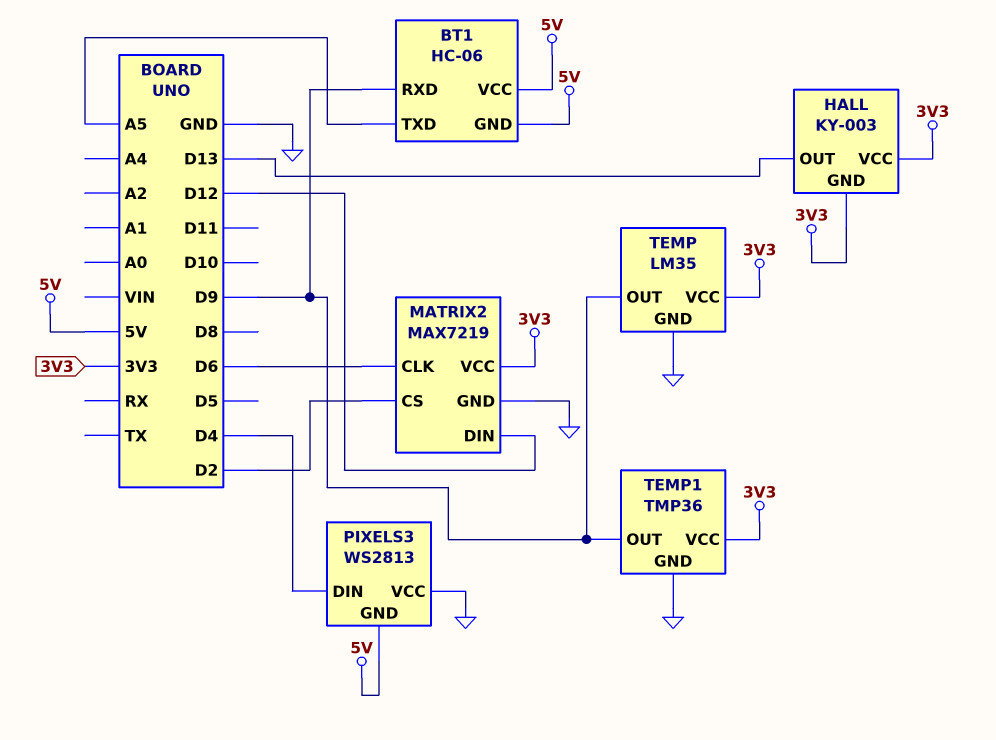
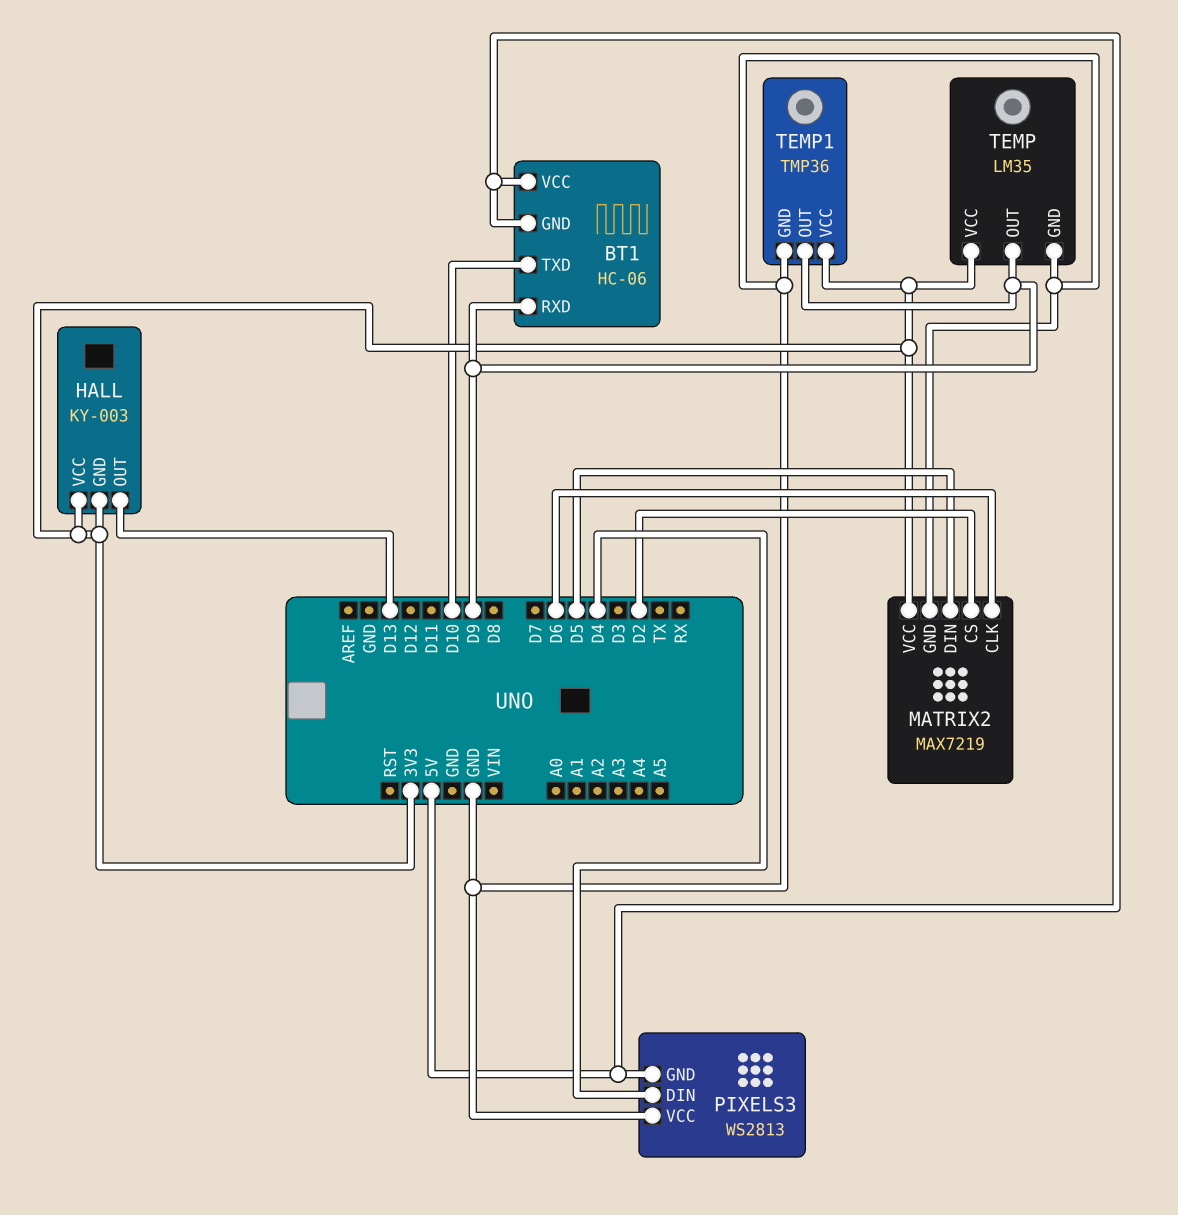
BT1 pin TXD: A5 -> D10
MATRIX2 pin DIN: D12 -> D5

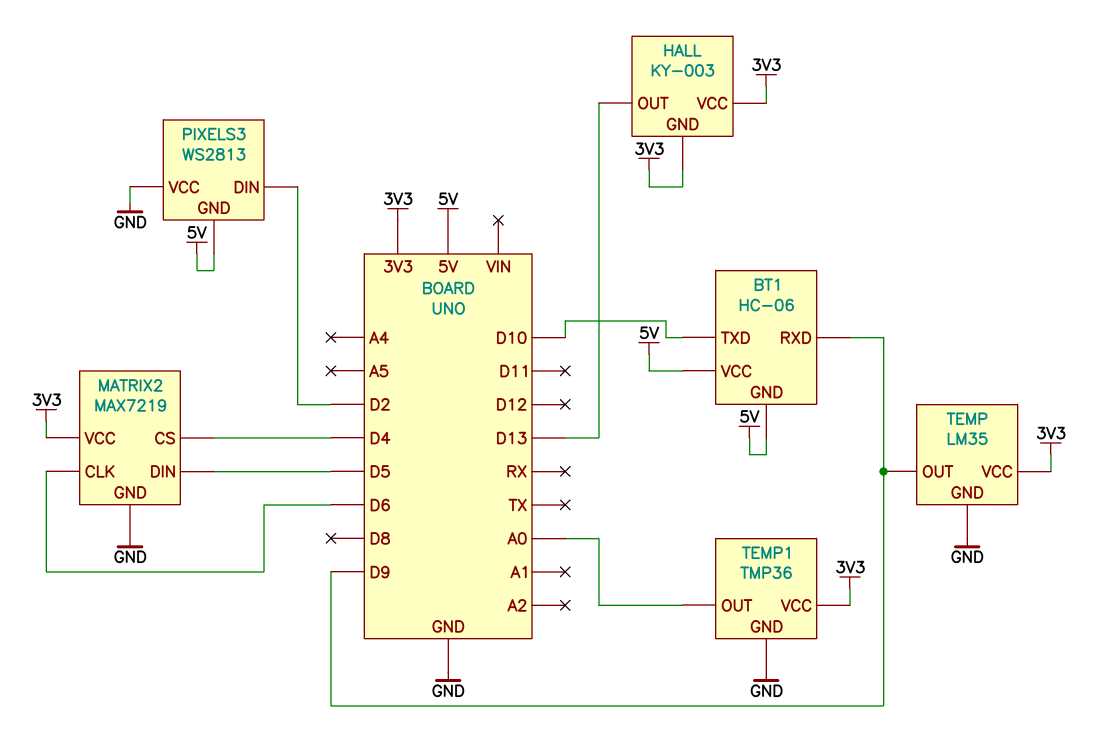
MATRIX2 pin CS: D2 -> D4
PIXELS3 pin DIN: D4 -> D2
TEMP1 pin OUT: D9 -> A0

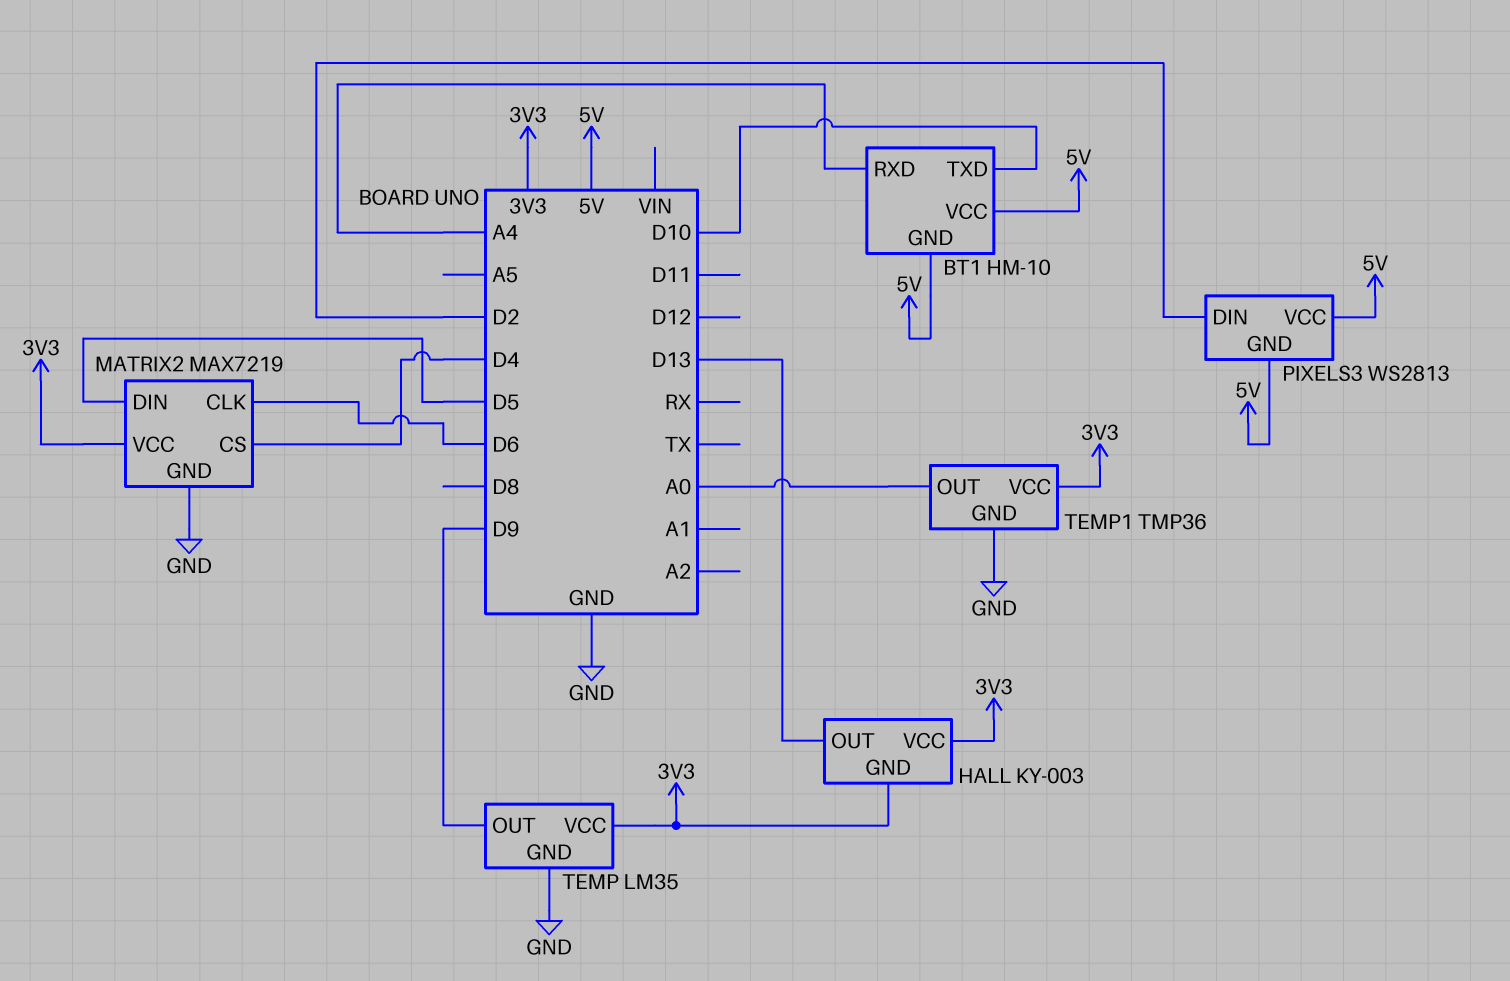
BT1: HC-06 -> HM-10
BT1 pin RXD: D9 -> A4
PIXELS3 pin VCC: GND -> 5V

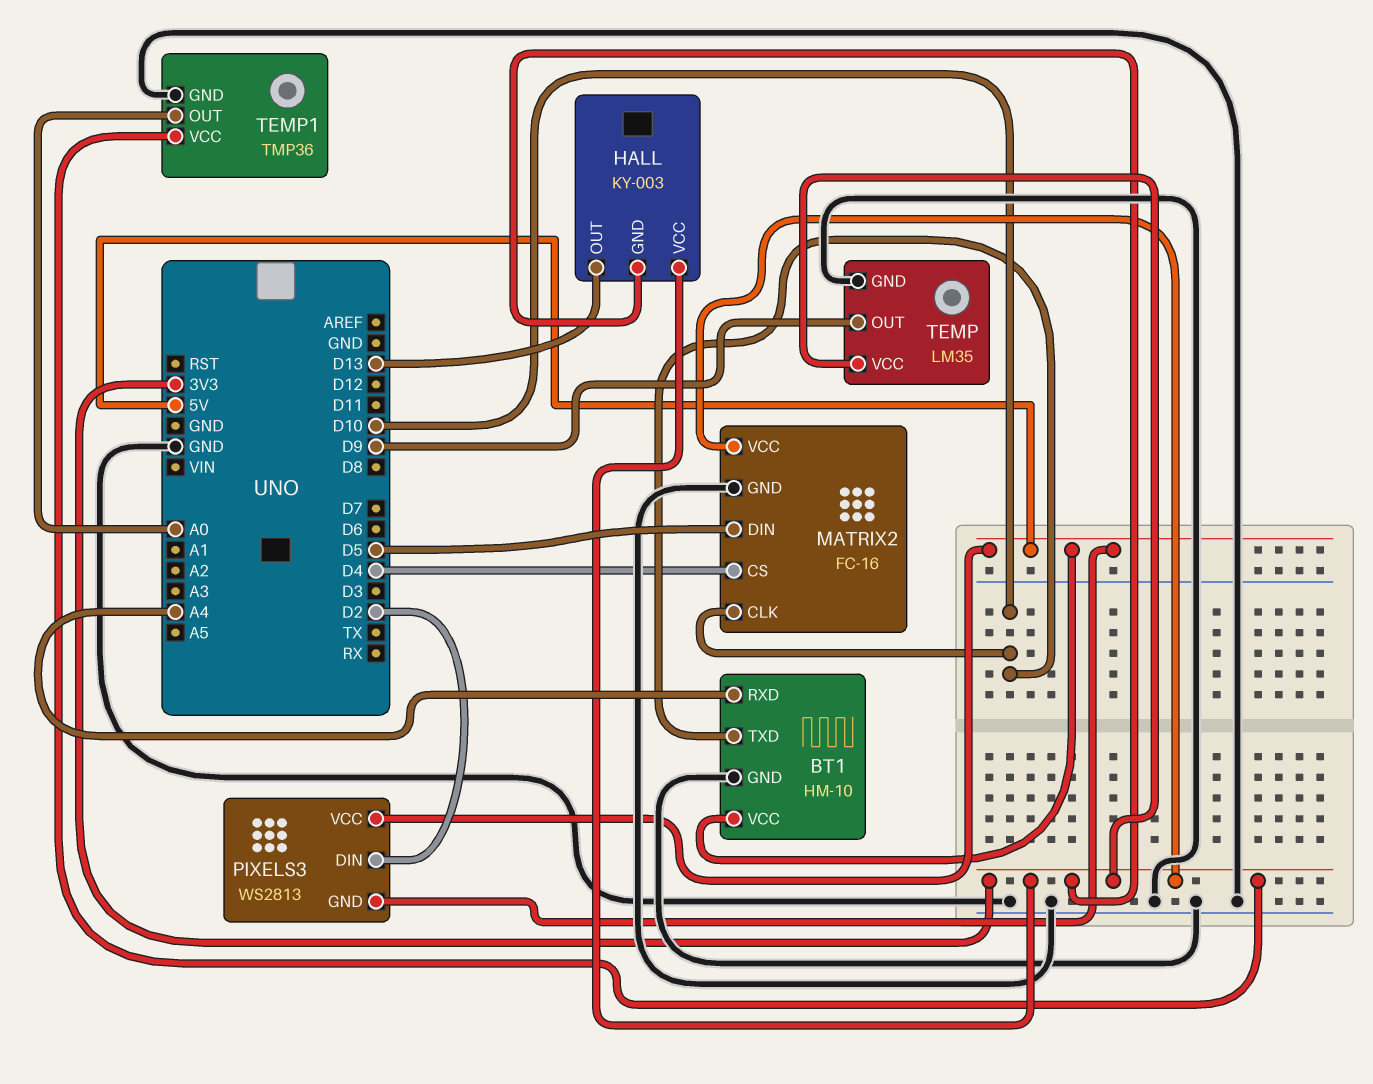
BT1 pin GND: 5V -> GND
MATRIX2: MAX7219 -> FC-16
MATRIX2 pin CLK: D6 -> D10

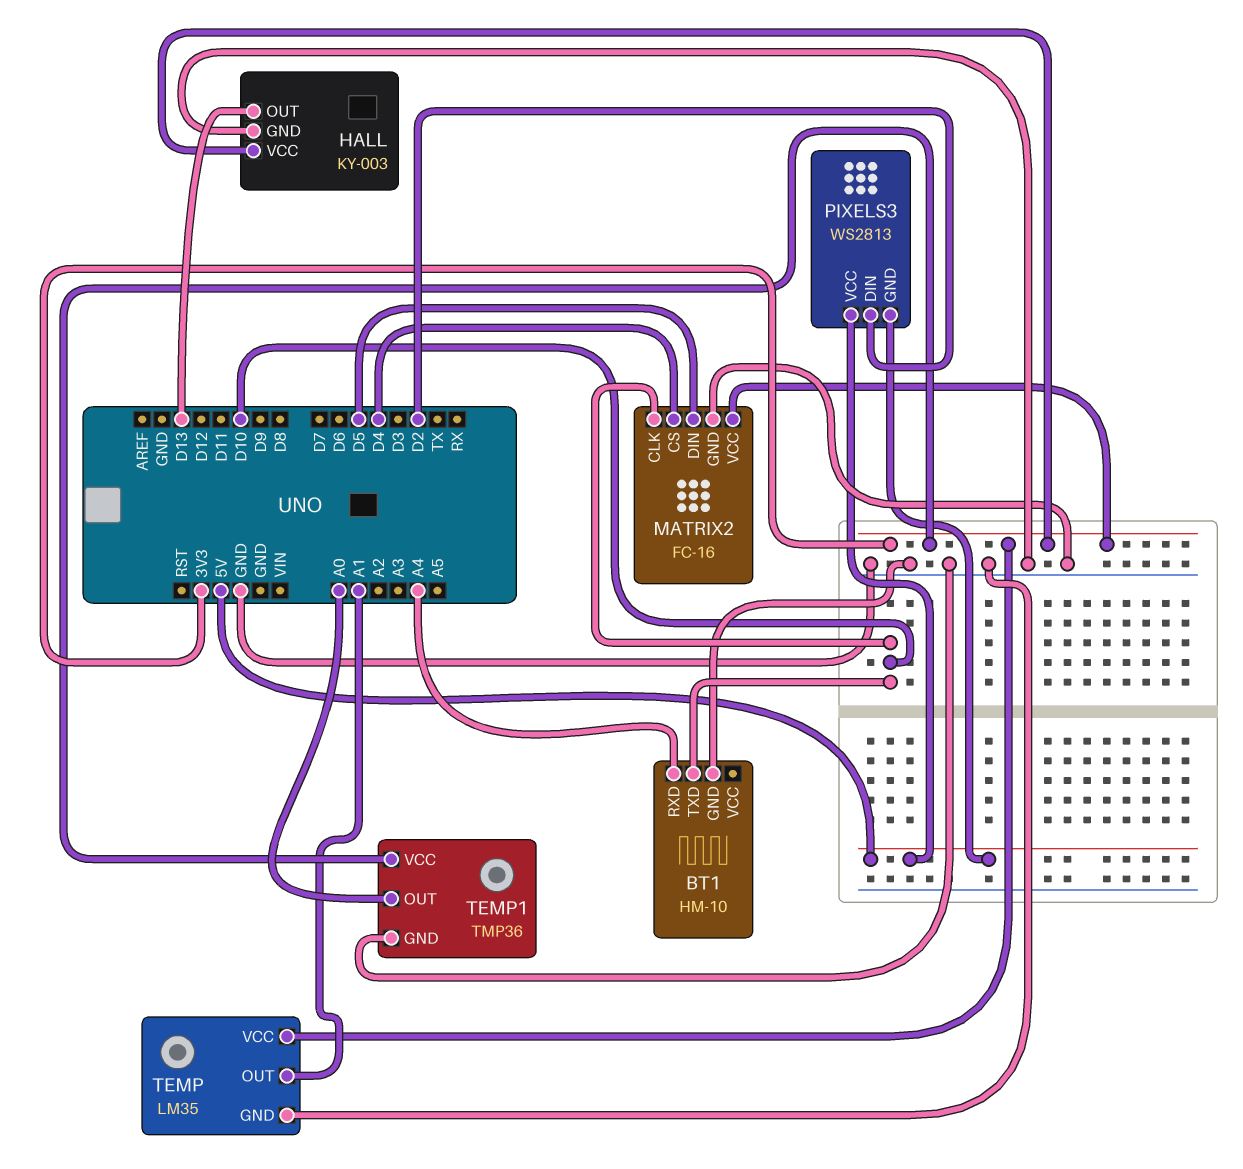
BT1 pin VCC: 5V -> none
HALL pin GND: 3V3 -> GND
TEMP pin OUT: D9 -> A1

